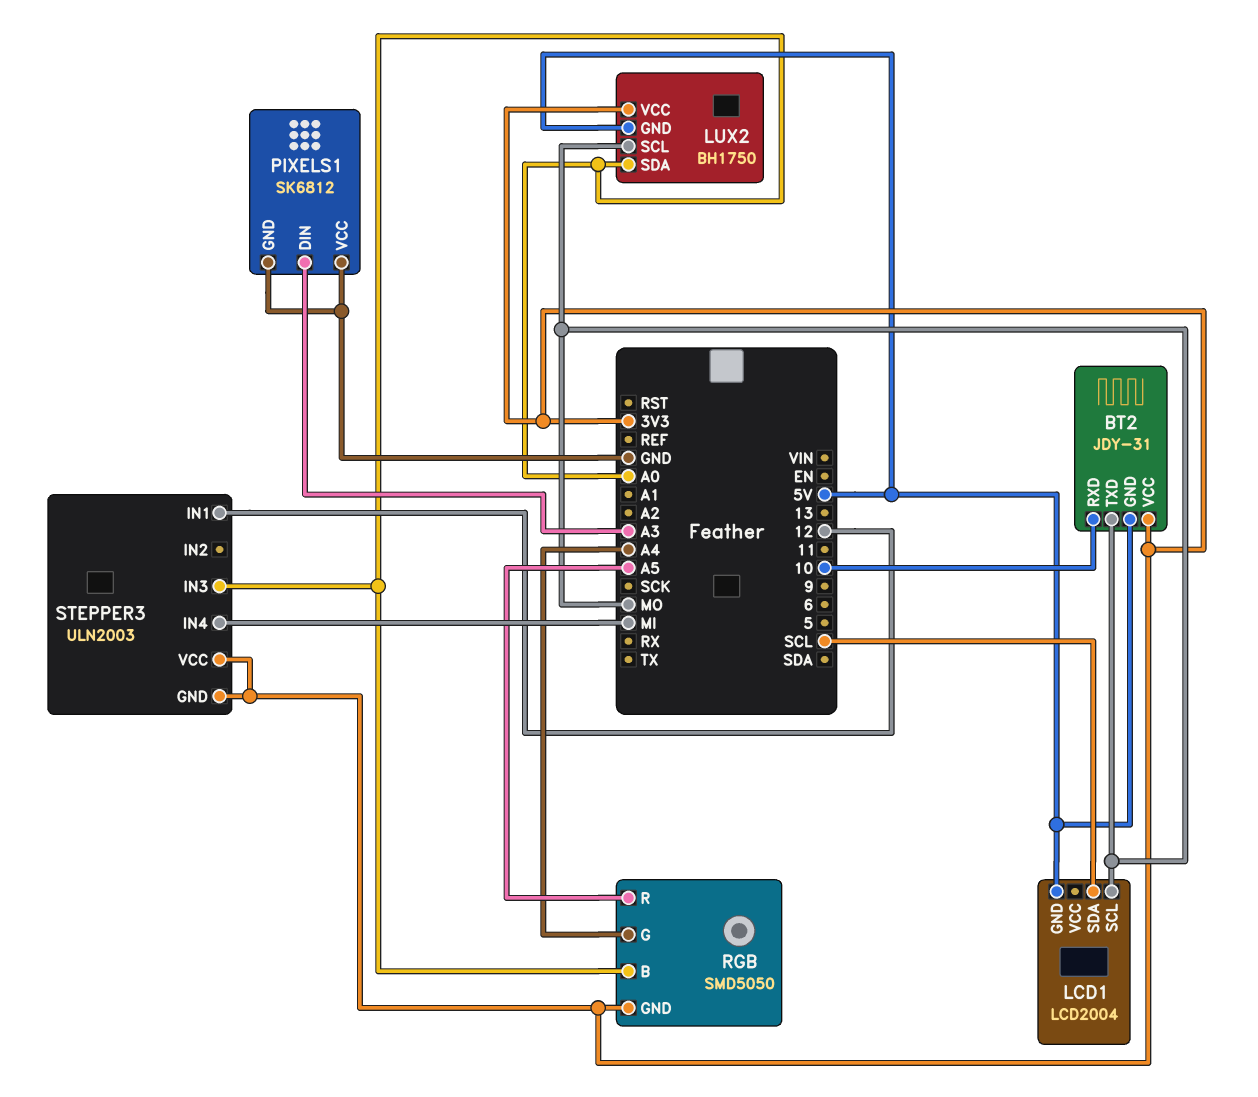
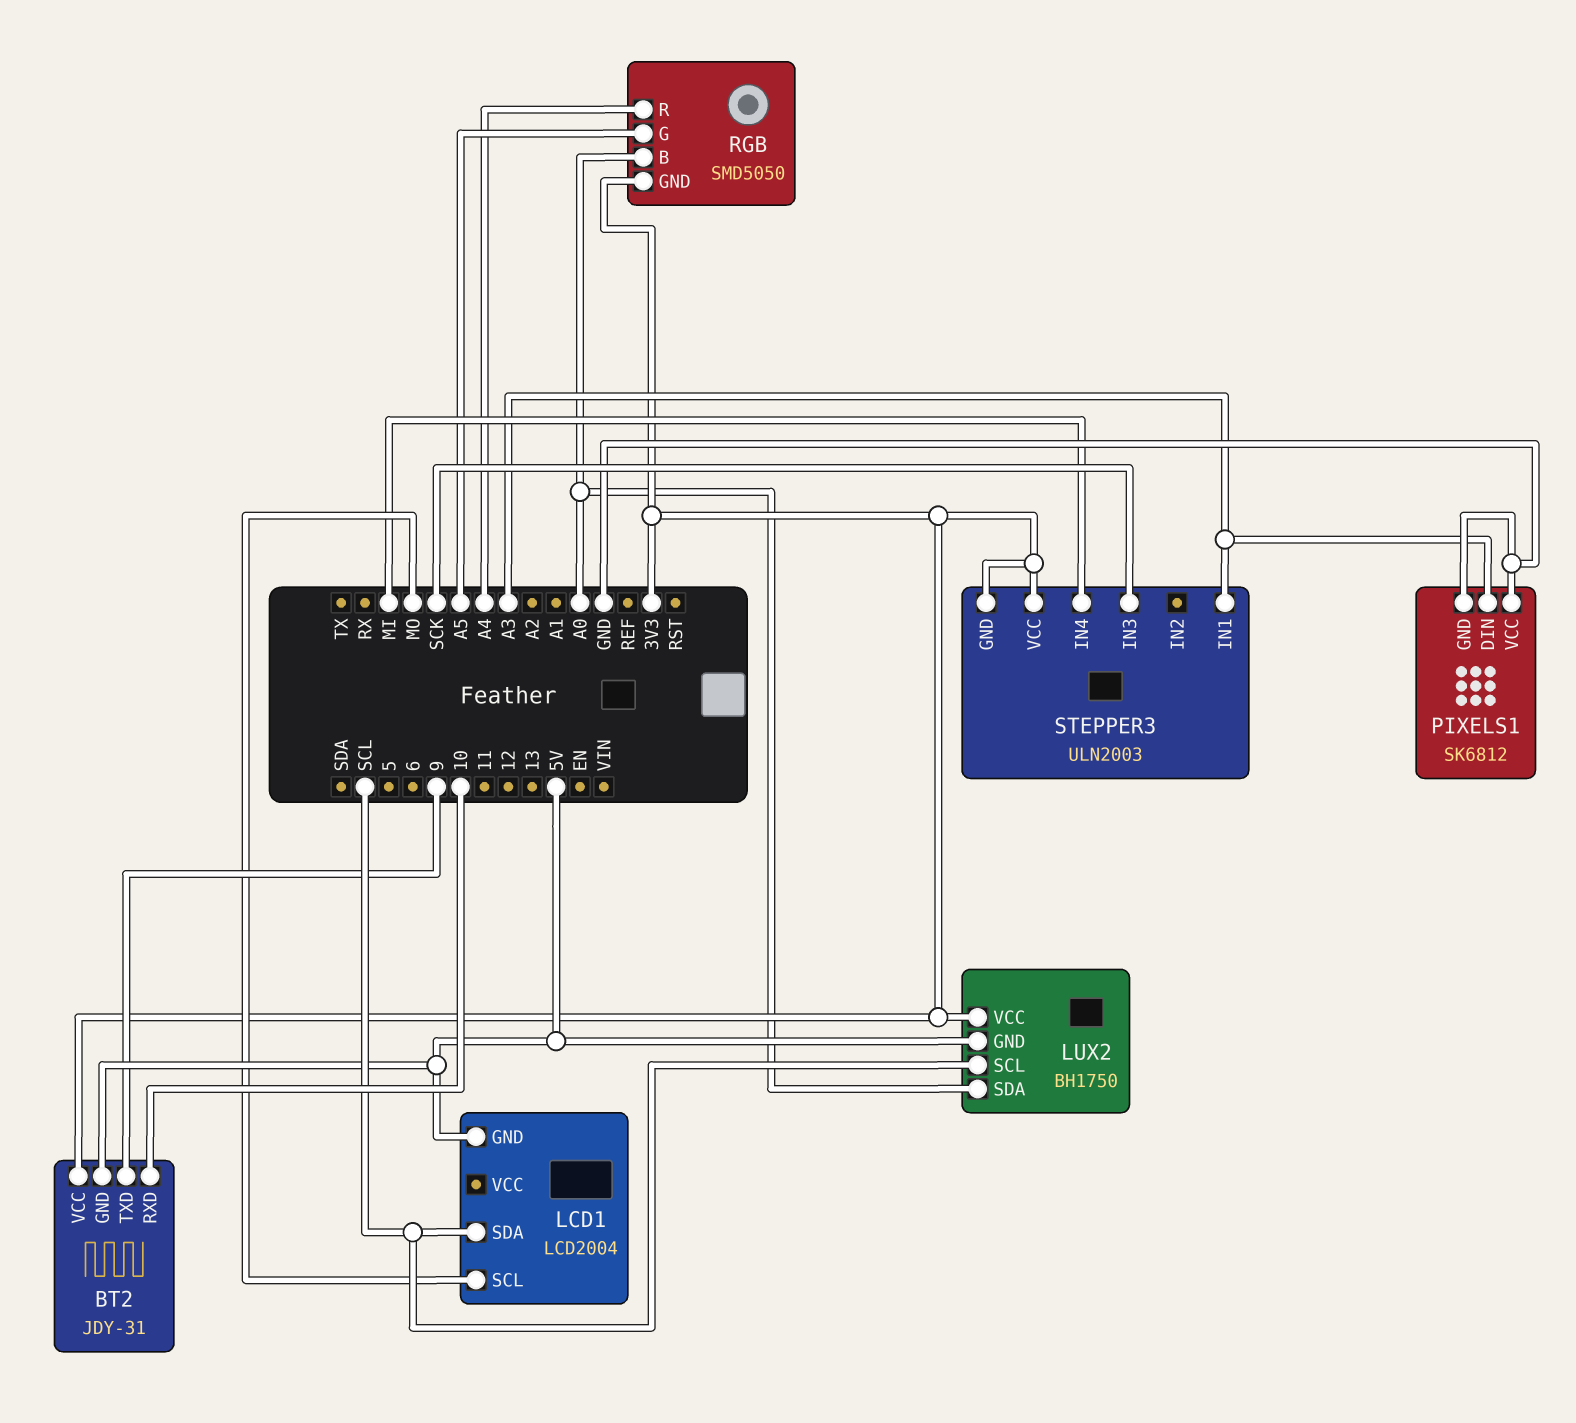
BT2 pin TXD: MO -> 9
LUX2 pin SCL: MO -> SCL
RGB pin G: A4 -> A5
RGB pin R: A5 -> A4
STEPPER3 pin IN1: 12 -> A3
STEPPER3 pin IN3: A0 -> SCK

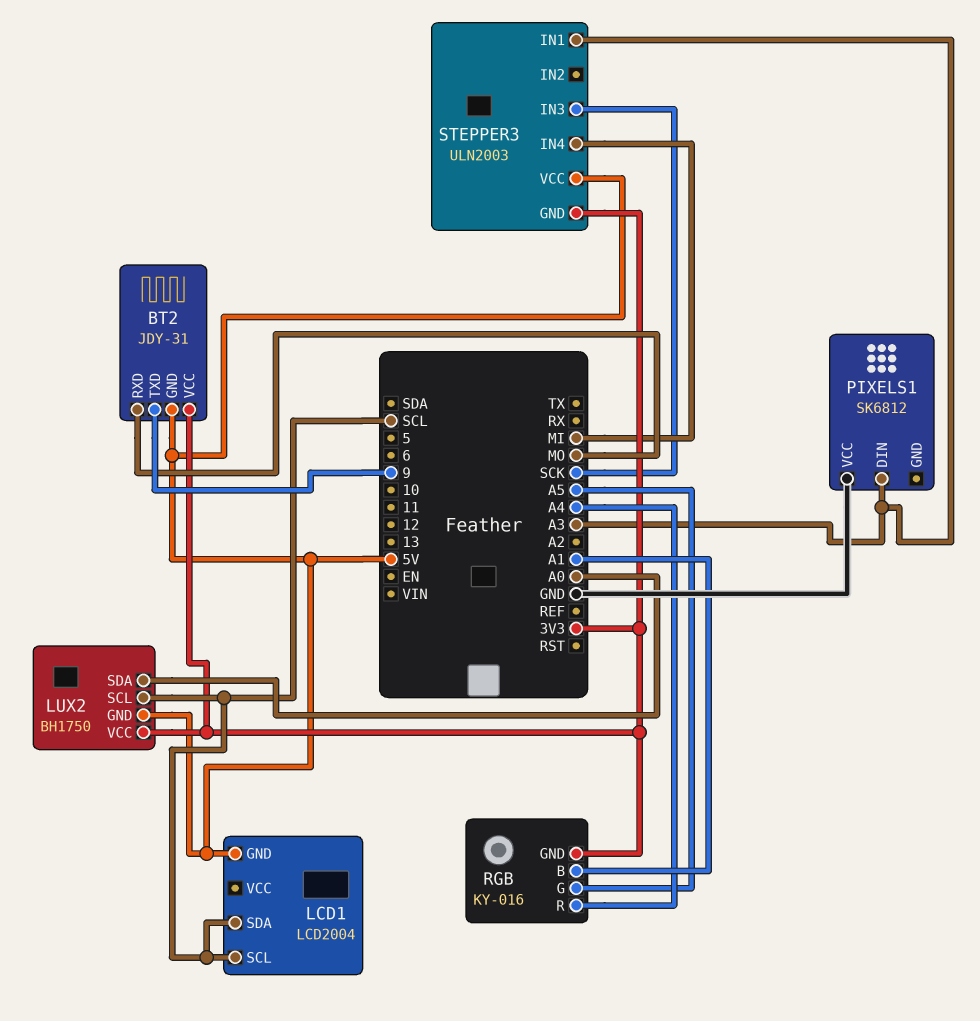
BT2 pin RXD: 10 -> MO
LCD1 pin SCL: MO -> SCL
PIXELS1 pin GND: GND -> none
RGB: SMD5050 -> KY-016
RGB pin B: A0 -> A1
STEPPER3 pin VCC: 3V3 -> 5V

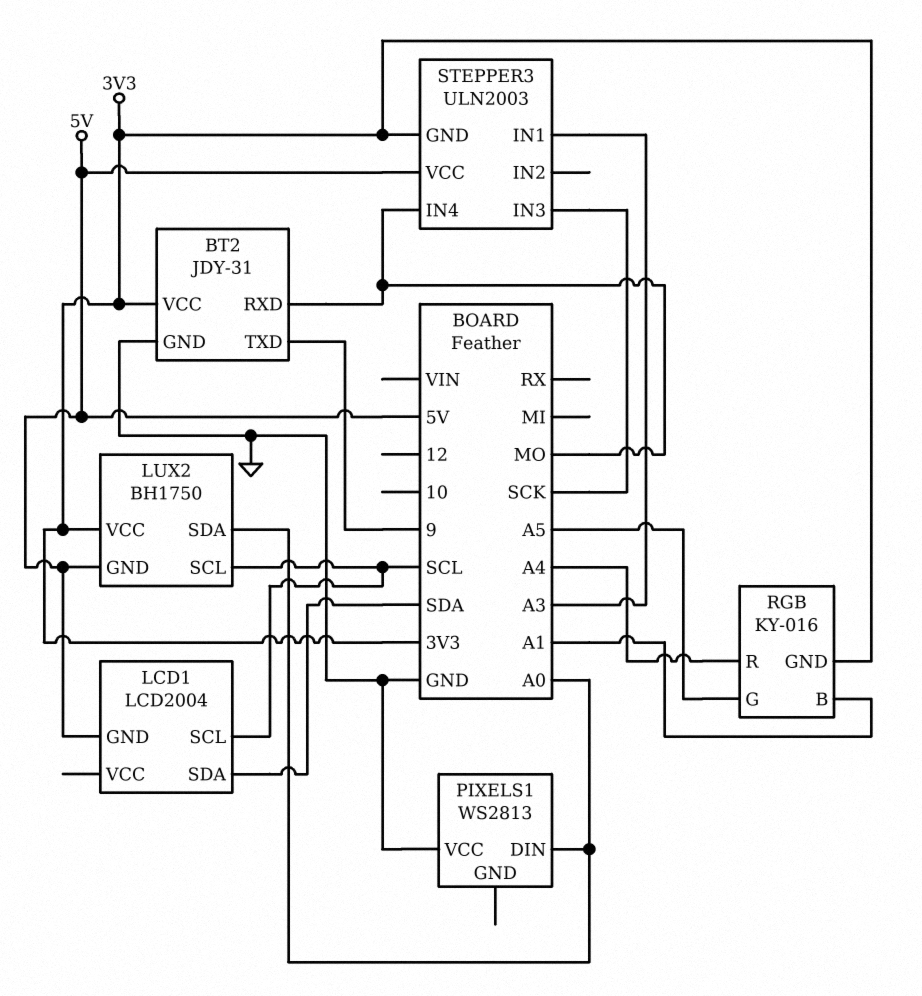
BT2 pin GND: 5V -> GND
LCD1 pin SDA: SCL -> SDA
PIXELS1: SK6812 -> WS2813
PIXELS1 pin DIN: A3 -> A0
STEPPER3 pin IN4: MI -> MO

